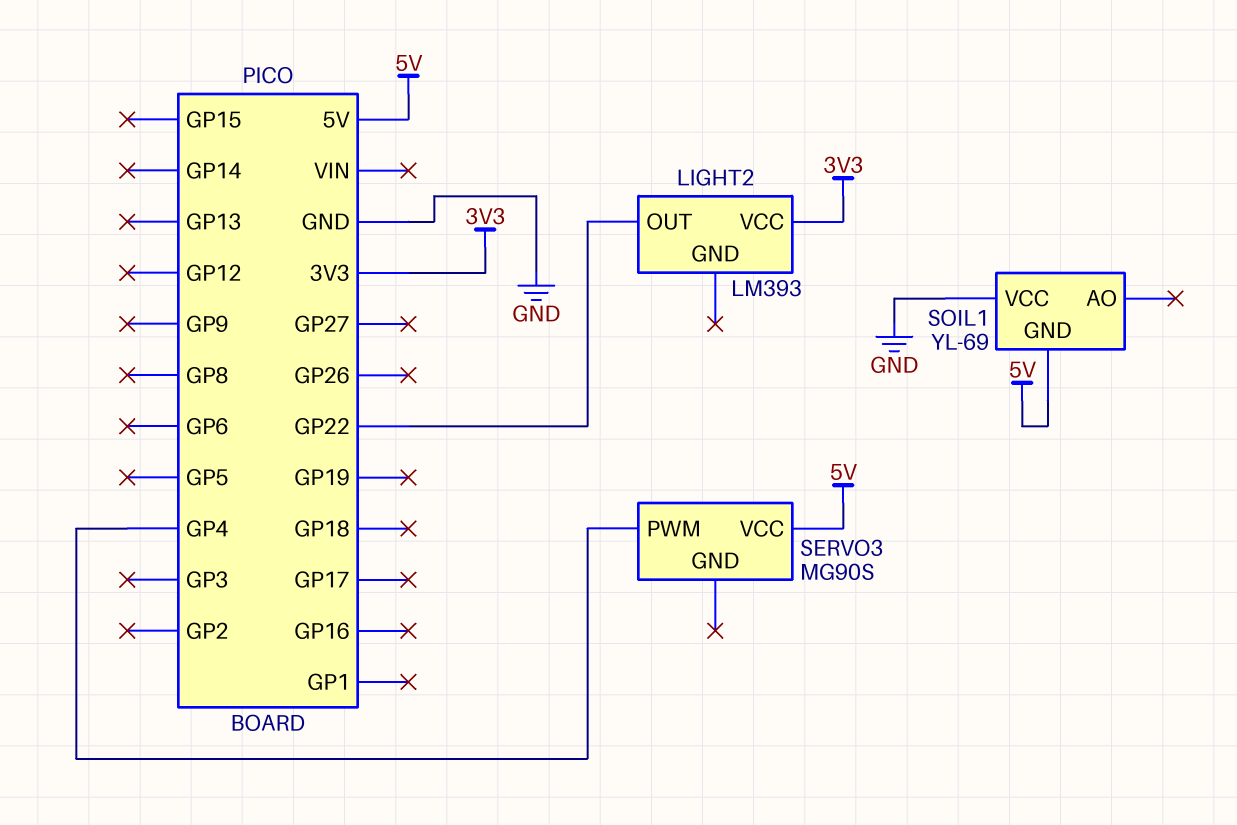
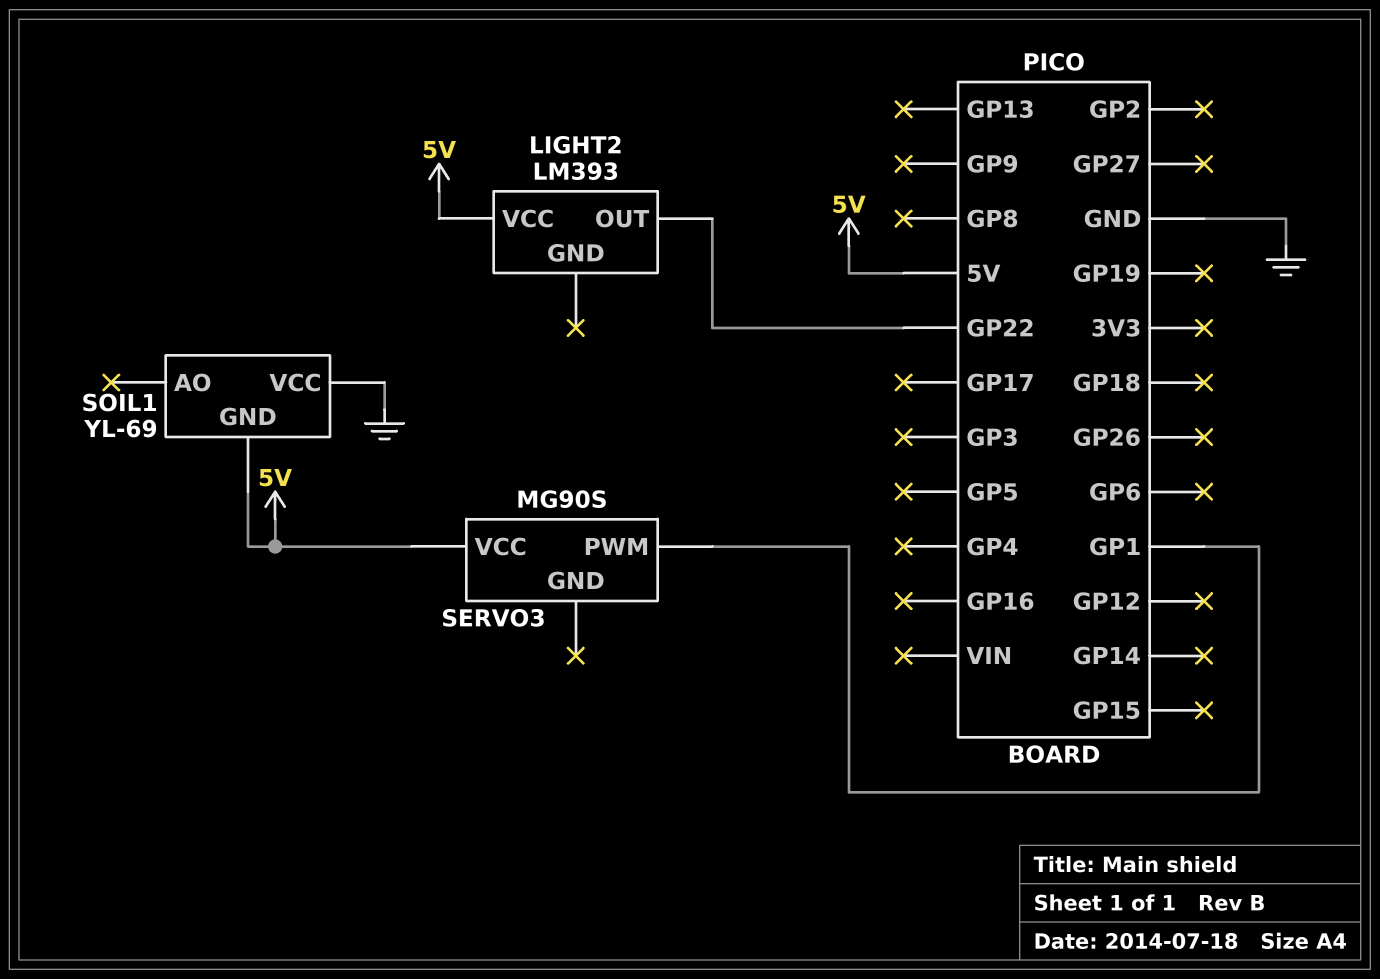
LIGHT2 pin VCC: 3V3 -> 5V
SERVO3 pin PWM: GP4 -> GP1

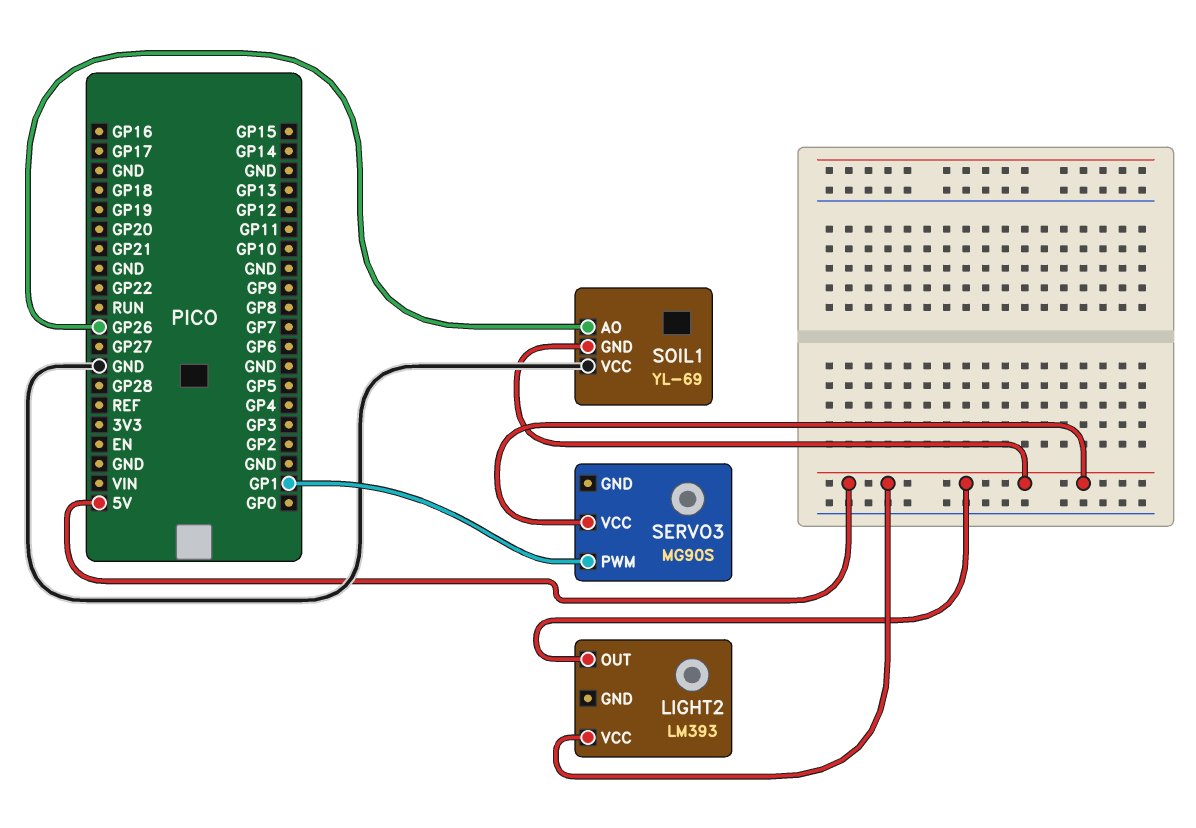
LIGHT2 pin OUT: GP22 -> 5V
SOIL1 pin AO: none -> GP26

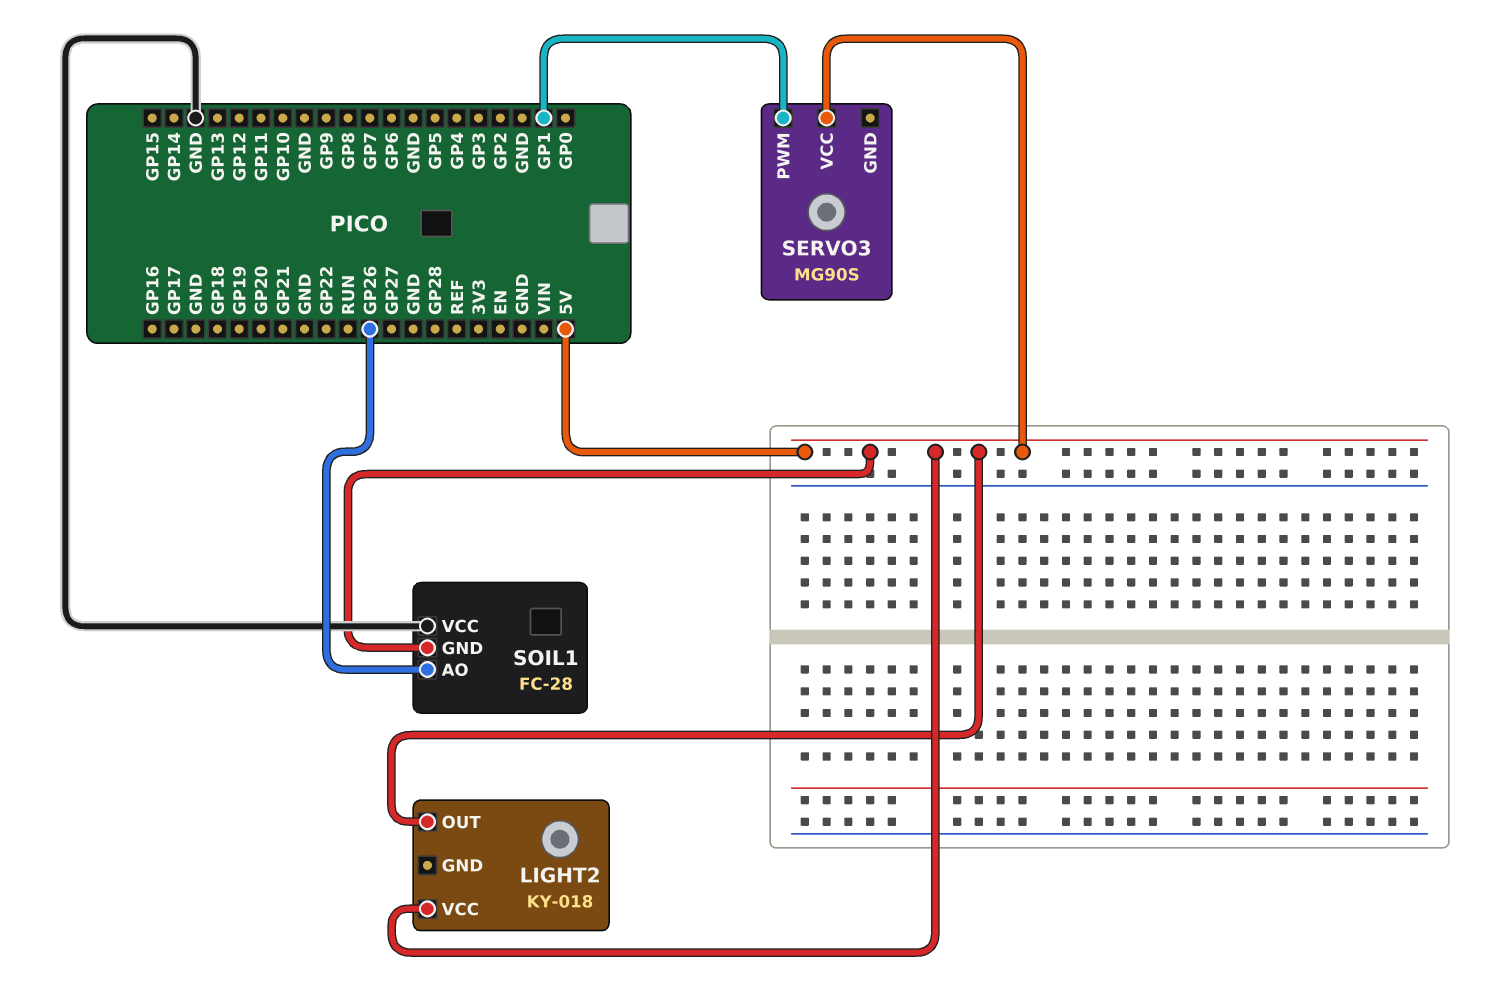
LIGHT2: LM393 -> KY-018
SOIL1: YL-69 -> FC-28

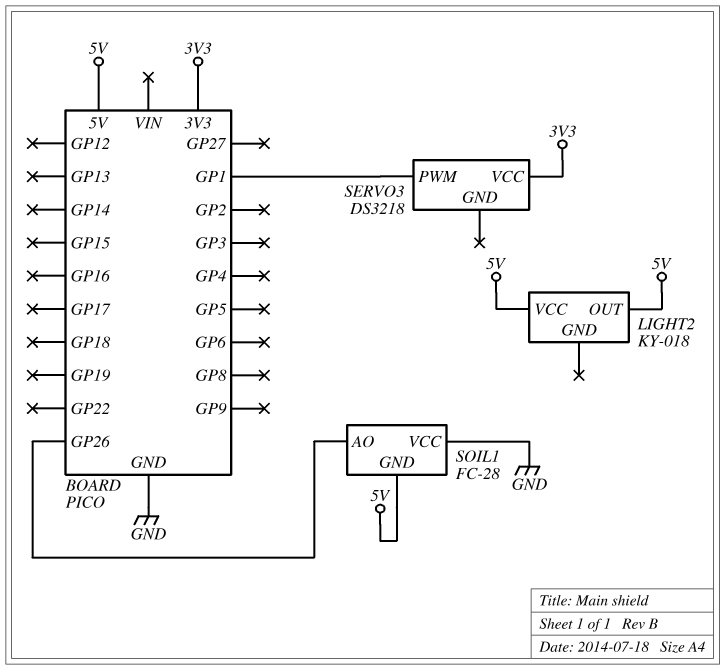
SERVO3: MG90S -> DS3218
SERVO3 pin VCC: 5V -> 3V3

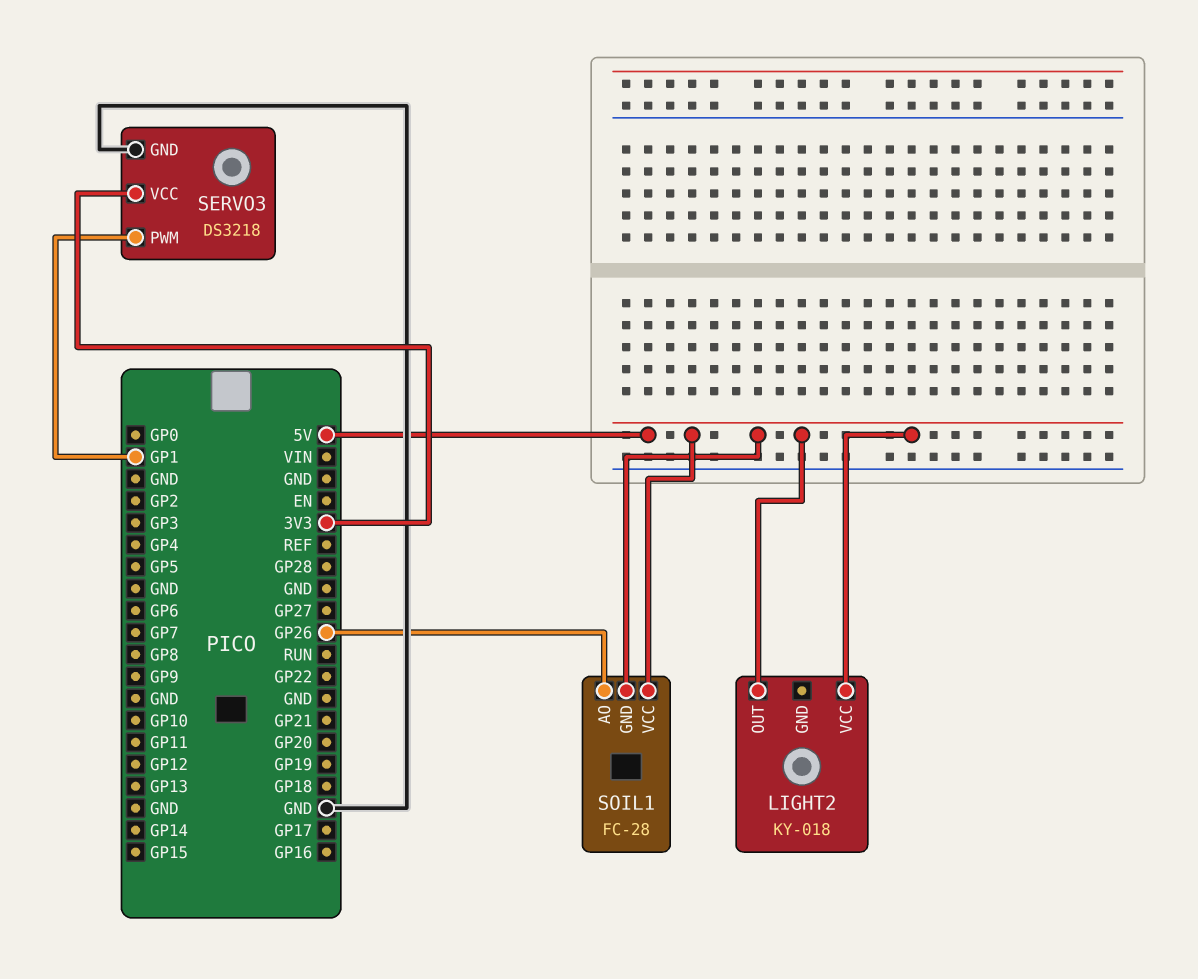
SERVO3 pin GND: none -> GND
SOIL1 pin VCC: GND -> 5V

